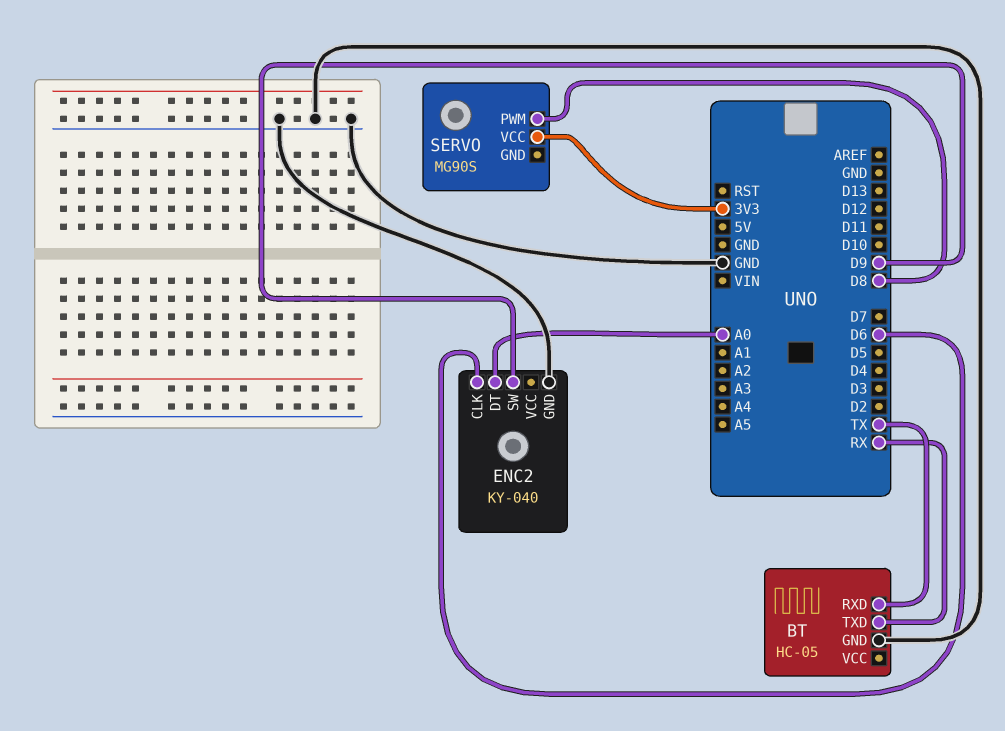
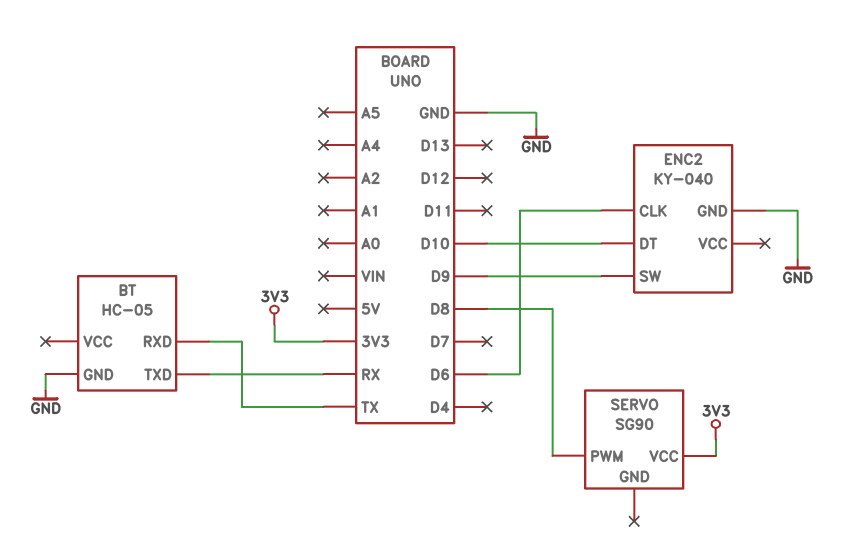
ENC2 pin DT: A0 -> D10
SERVO: MG90S -> SG90

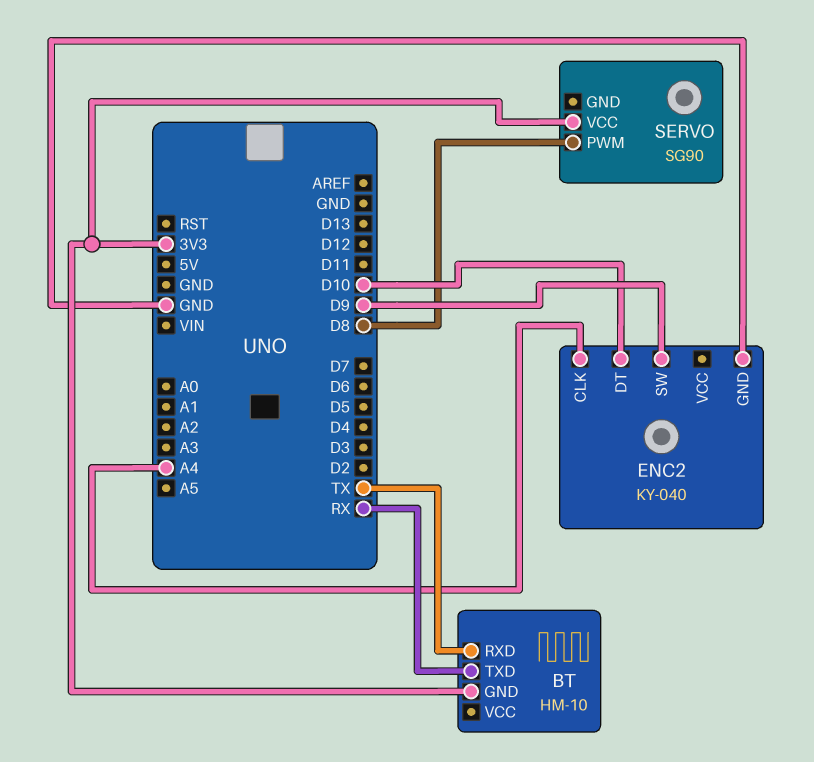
BT: HC-05 -> HM-10
BT pin GND: GND -> 3V3
ENC2 pin CLK: D6 -> A4

